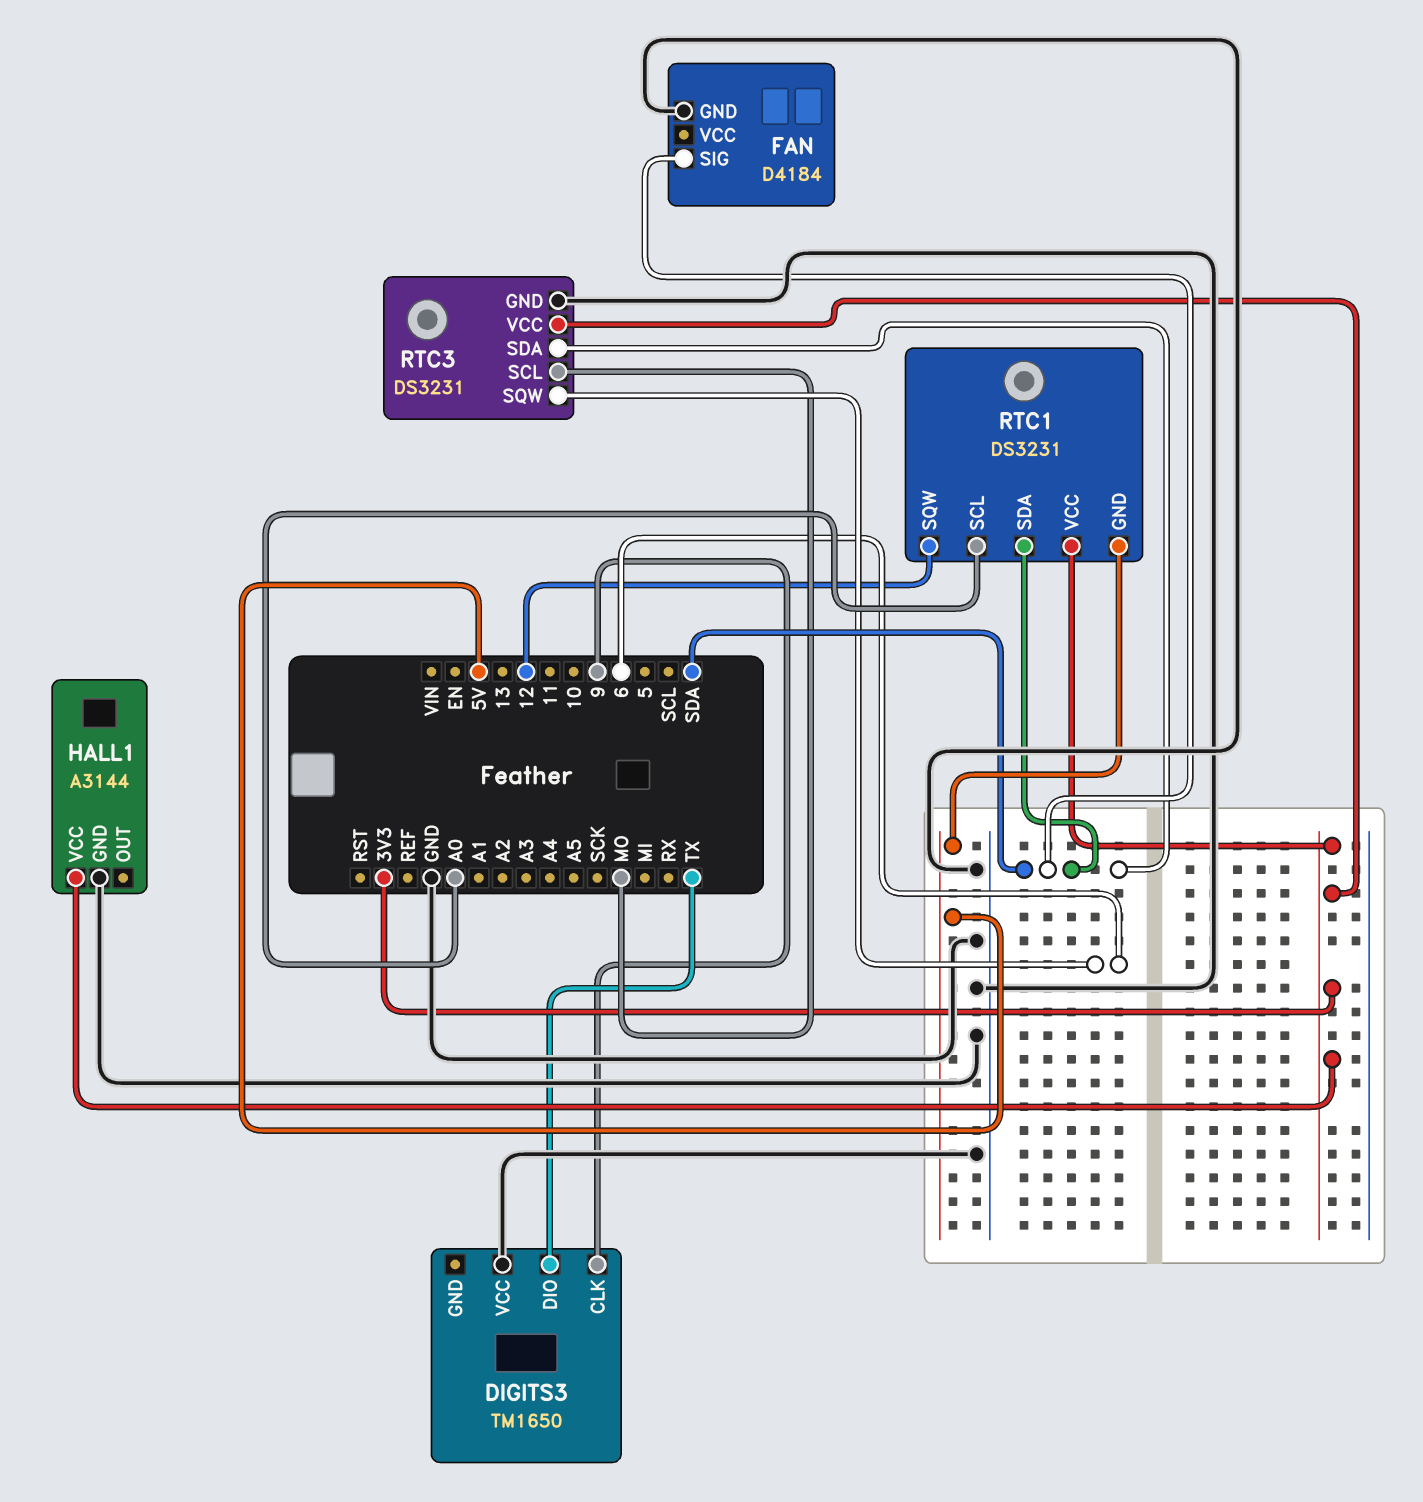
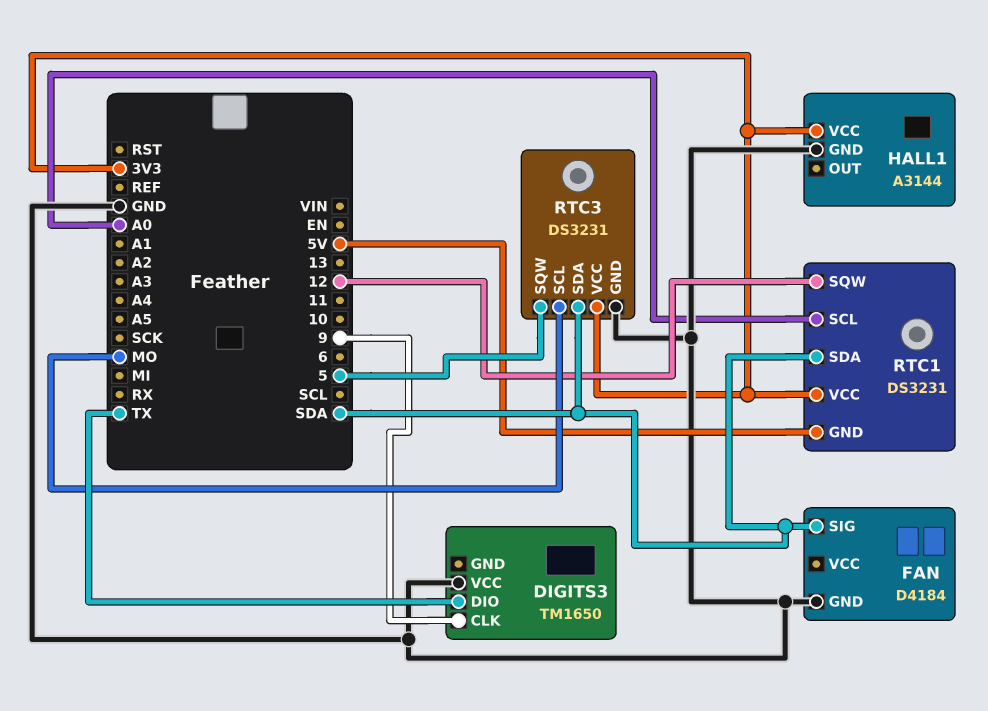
RTC3 pin SQW: 6 -> 5

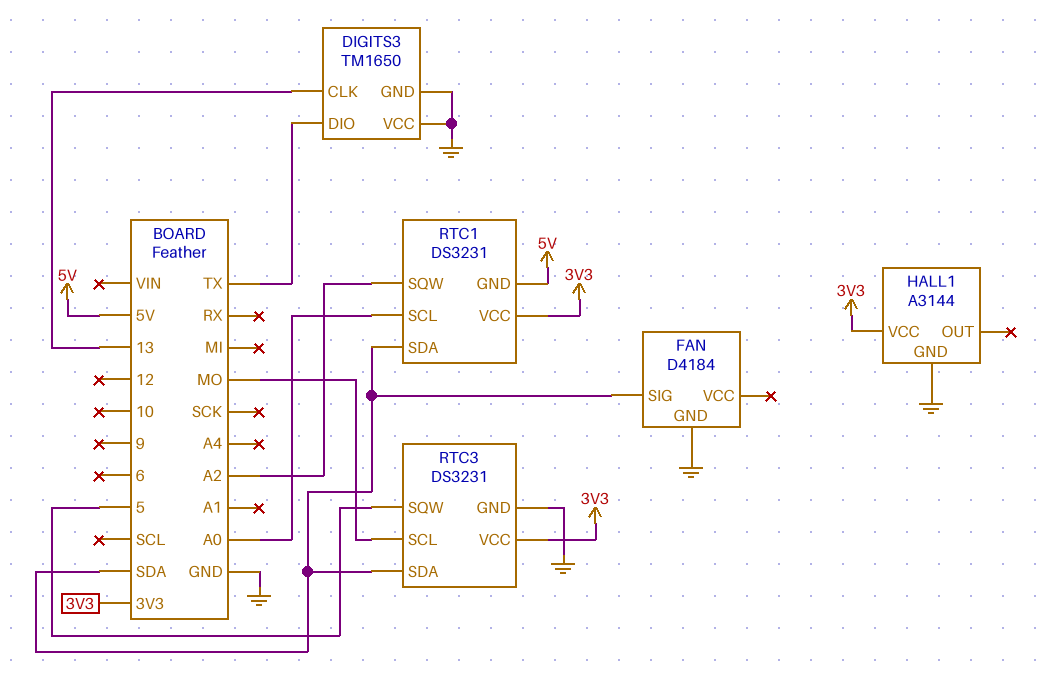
DIGITS3 pin CLK: 9 -> 13
DIGITS3 pin GND: none -> GND
RTC1 pin SQW: 12 -> A2

